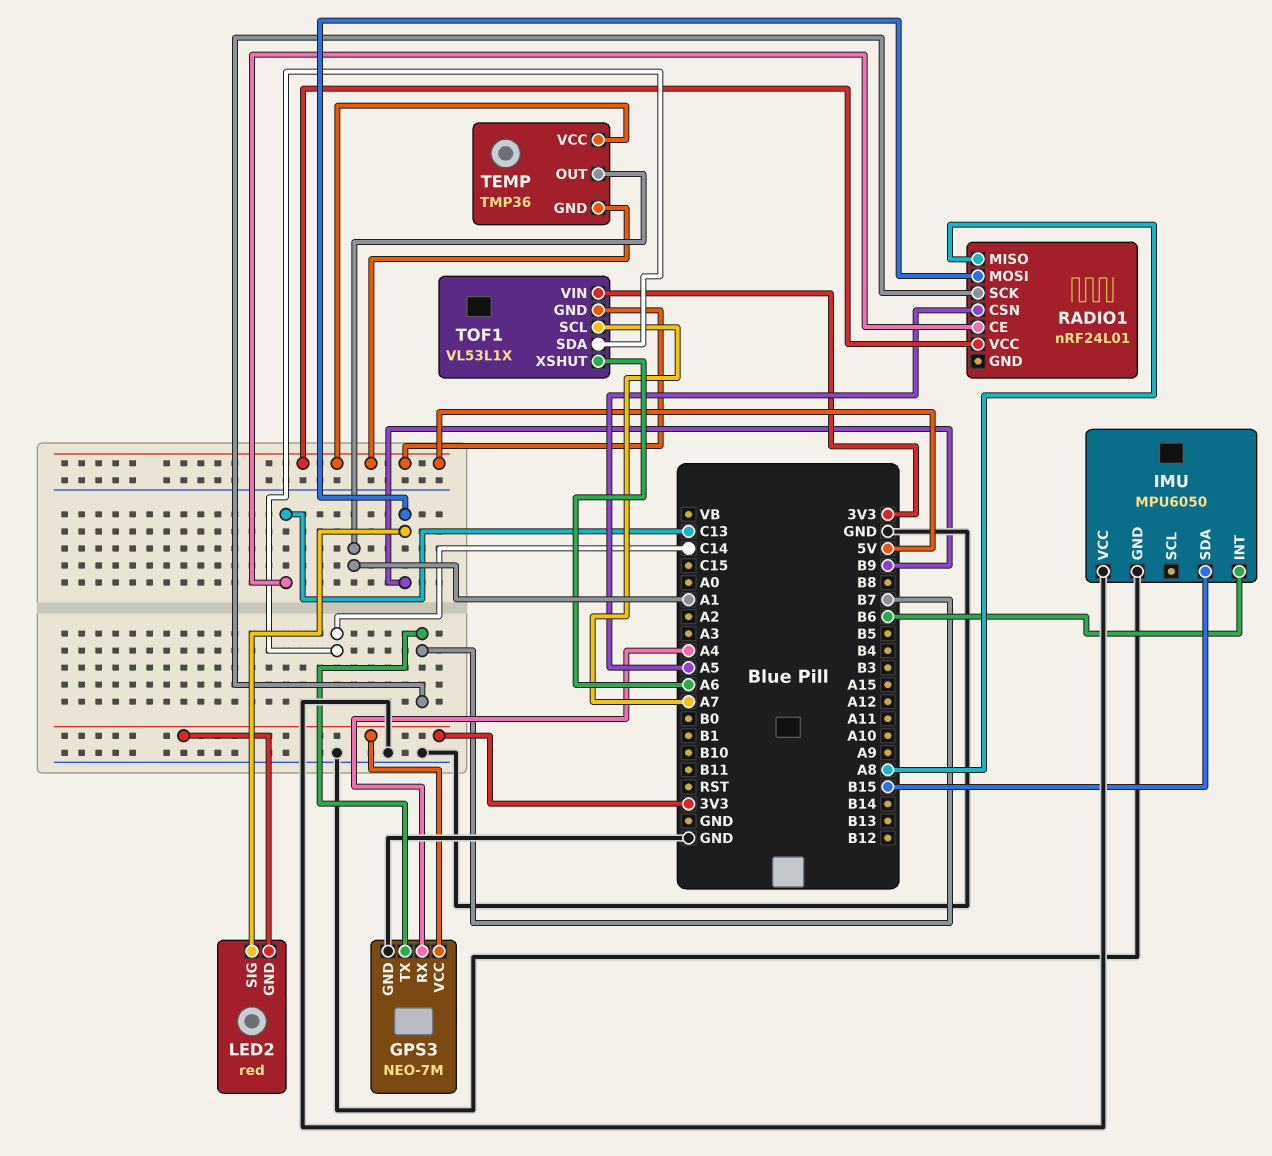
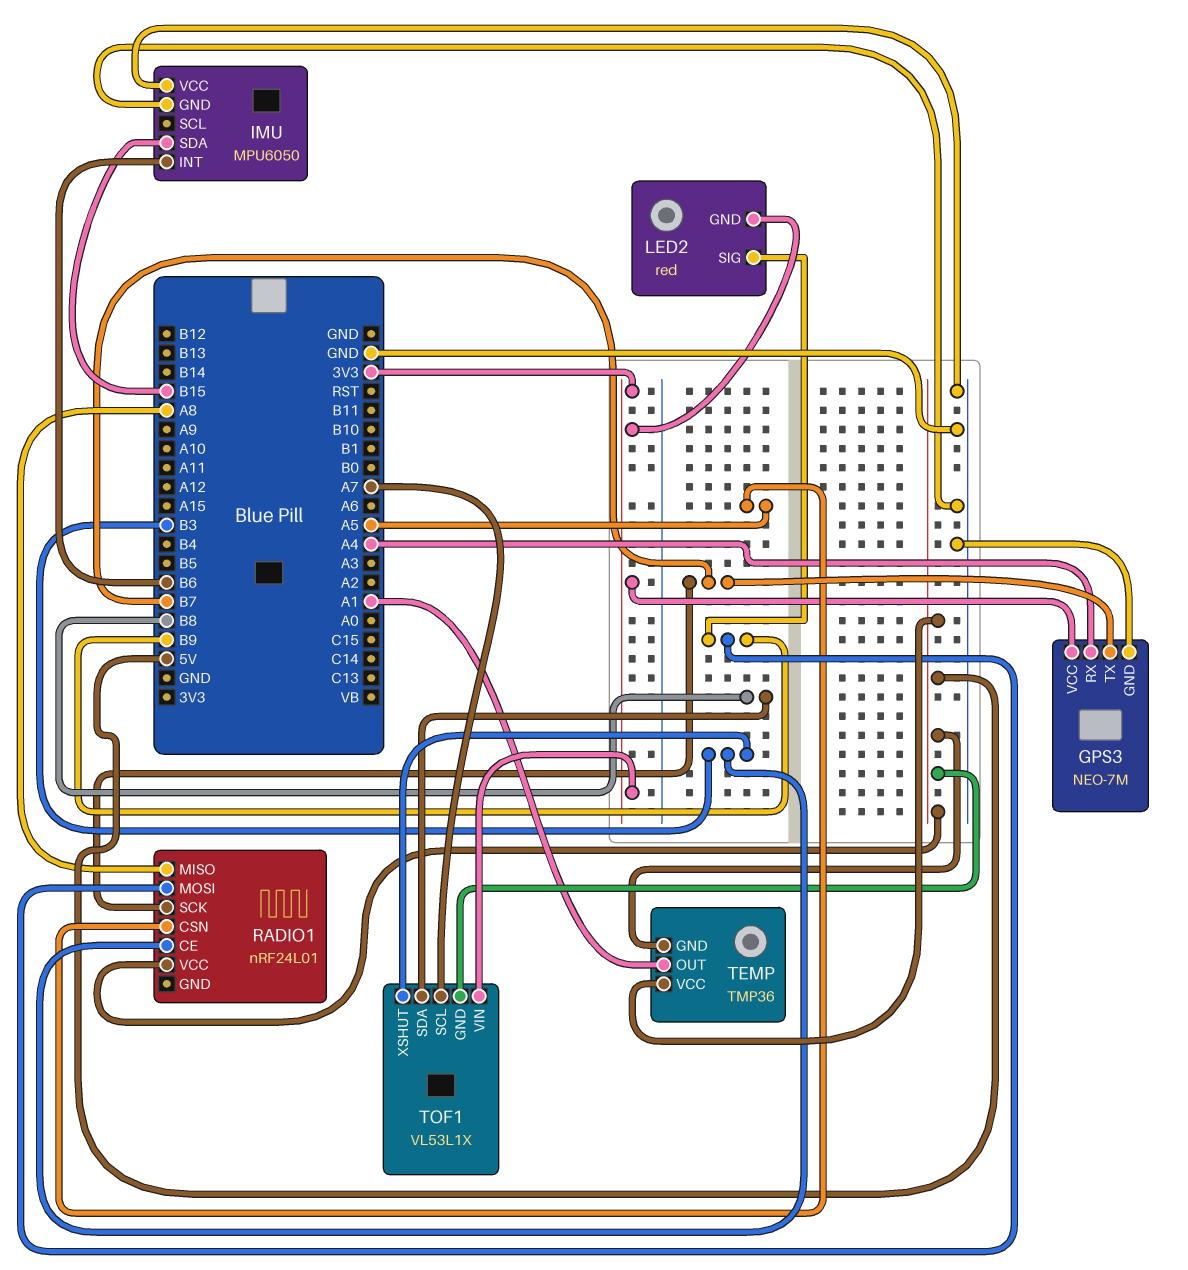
RADIO1 pin CE: C13 -> B3
TOF1 pin SDA: C14 -> B8
TOF1 pin XSHUT: A6 -> B3

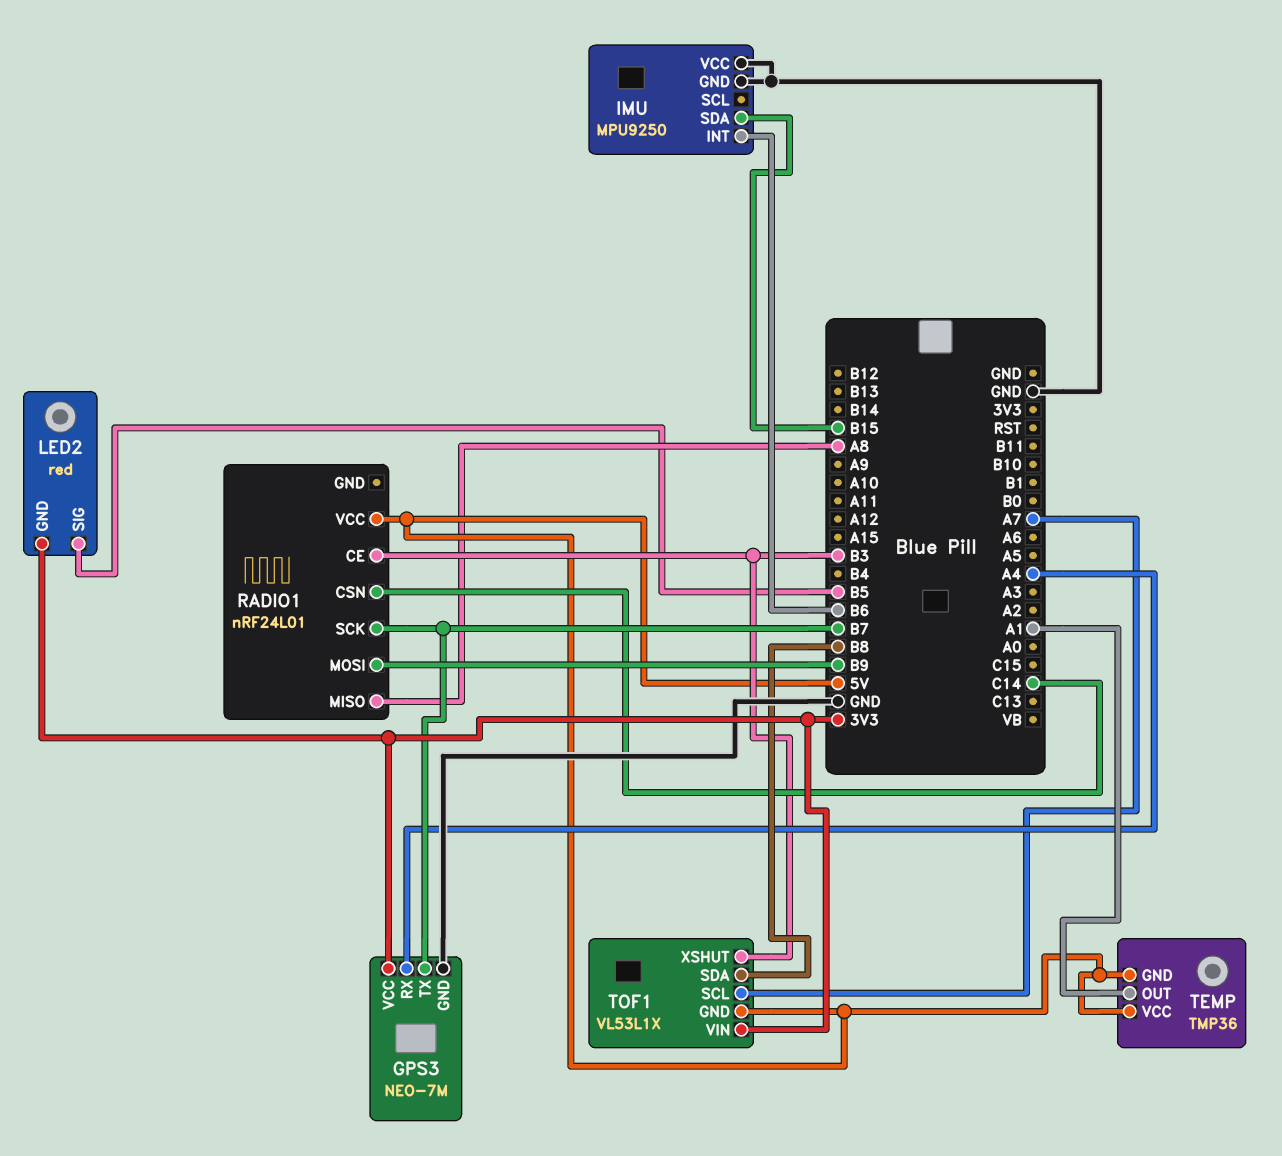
IMU: MPU6050 -> MPU9250
LED2 pin SIG: B9 -> B5
RADIO1 pin CSN: A5 -> C14

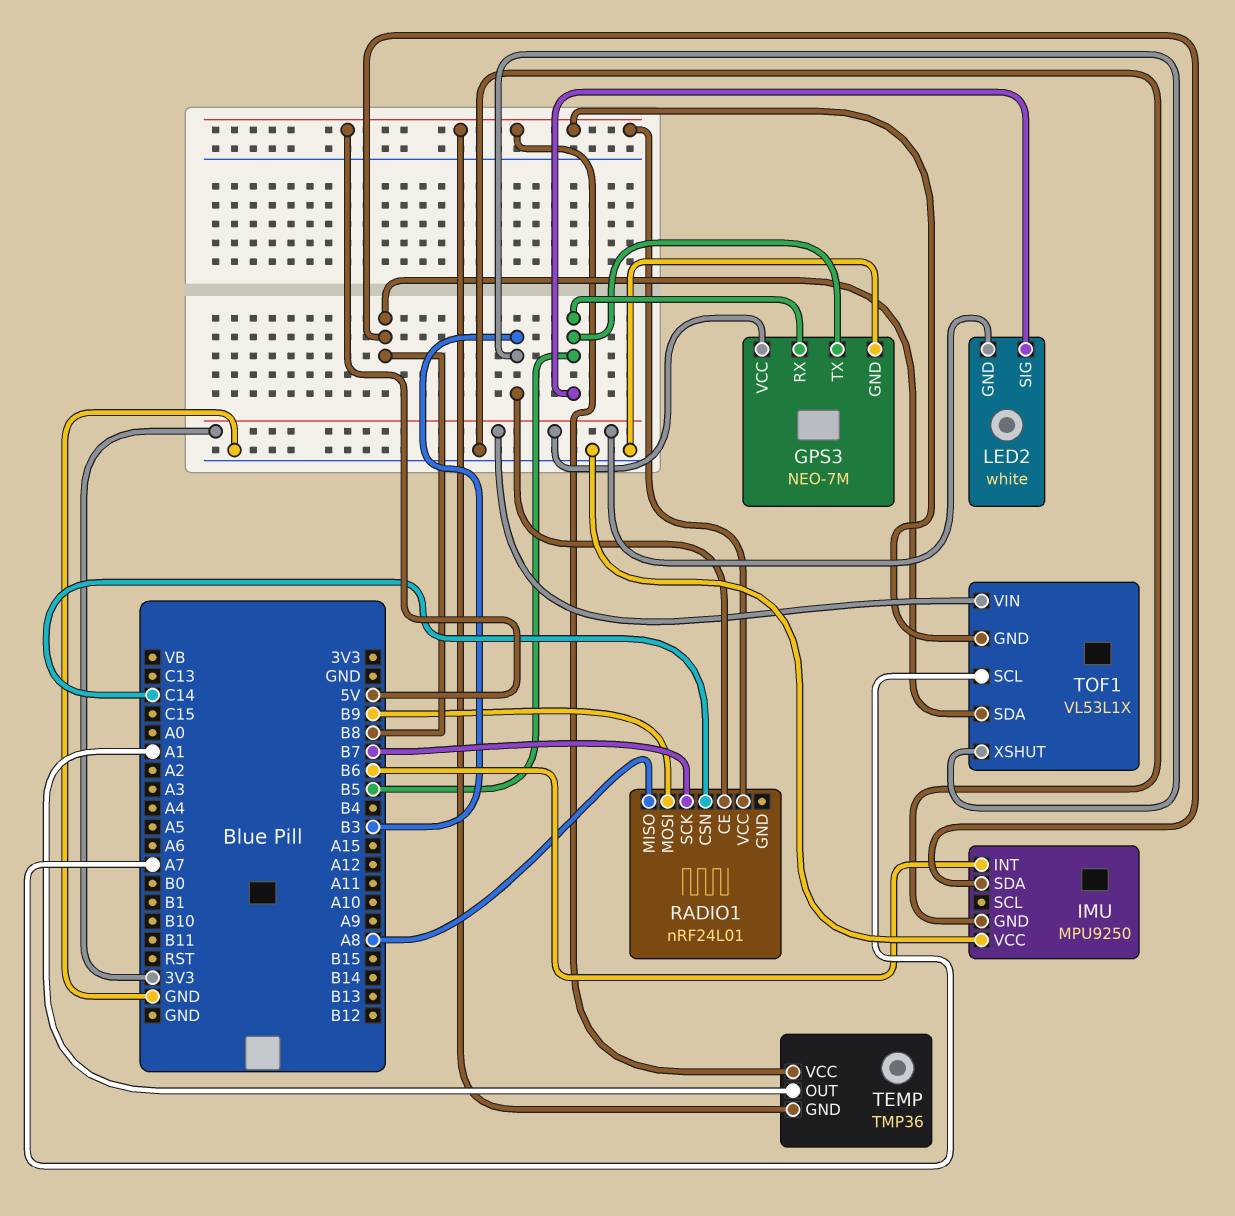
GPS3 pin RX: A4 -> B5
GPS3 pin TX: B7 -> B5
IMU pin SDA: B15 -> B8
LED2: red -> white

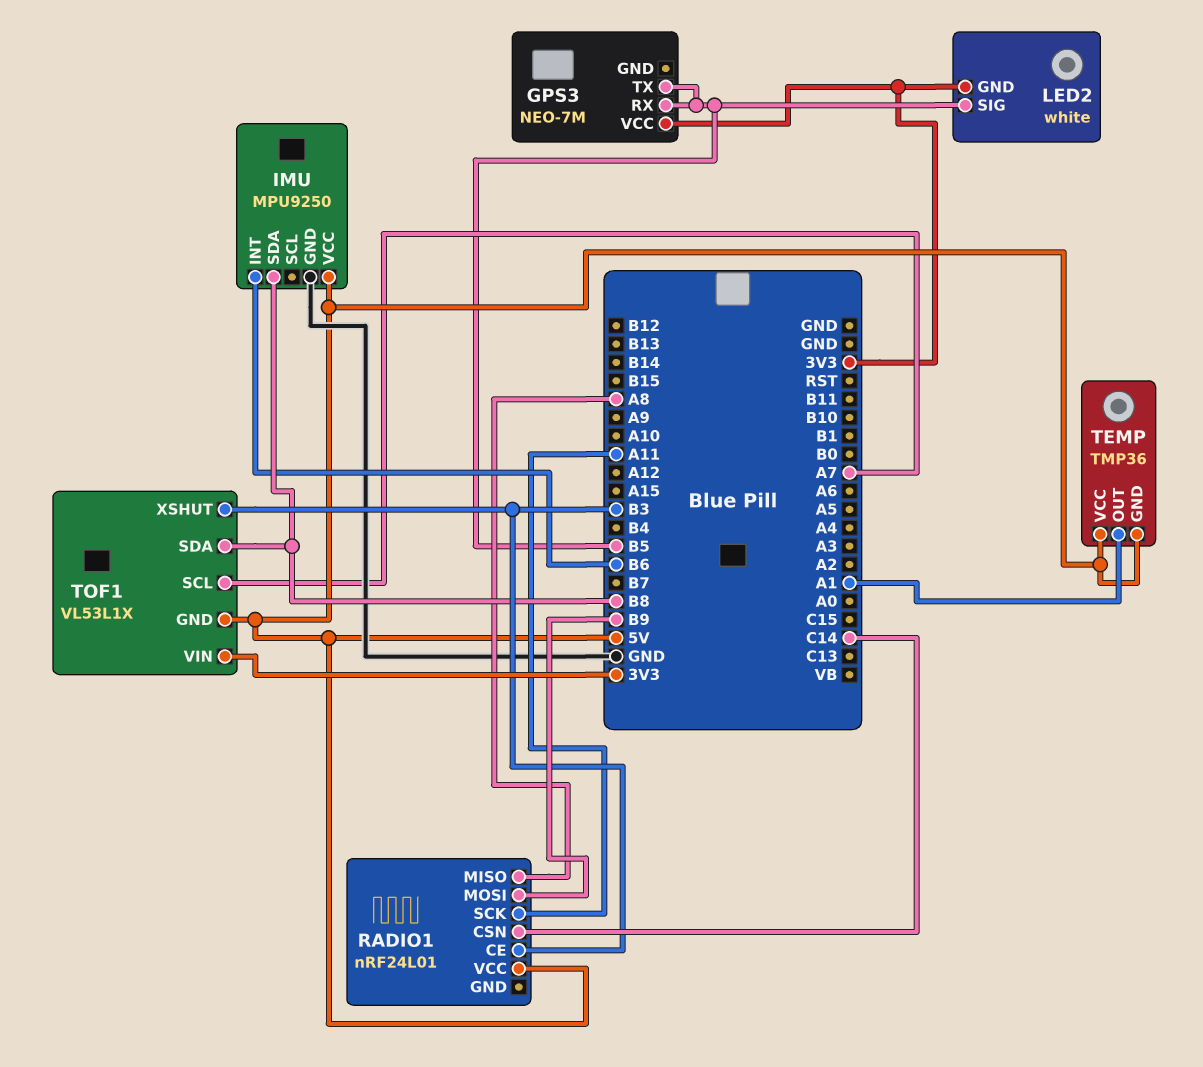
GPS3 pin GND: GND -> none
IMU pin VCC: GND -> 5V
RADIO1 pin SCK: B7 -> A11

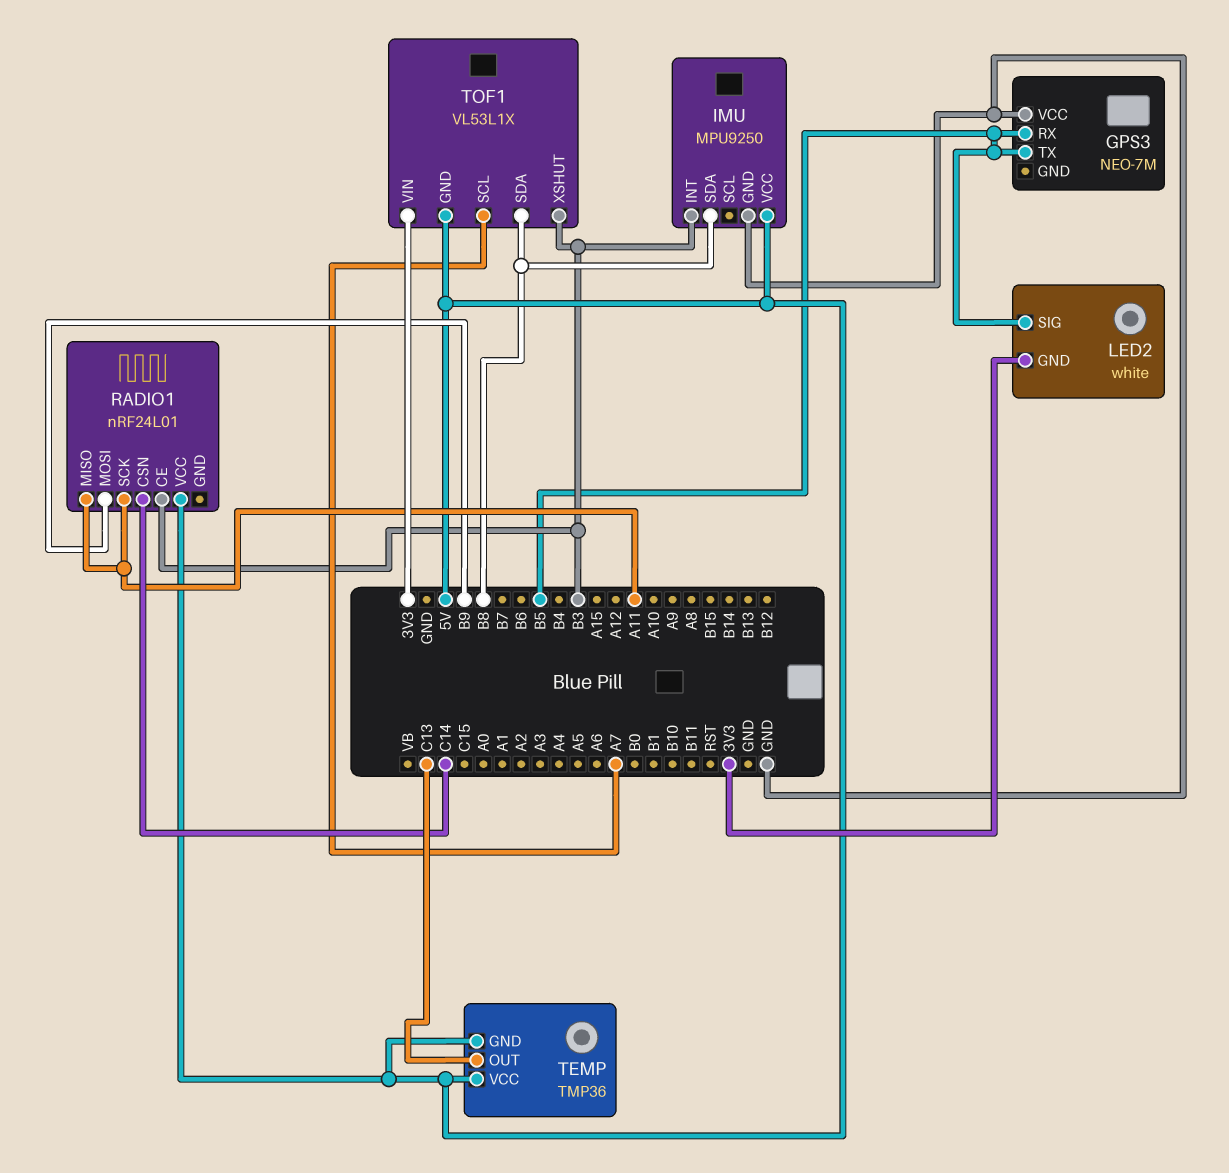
GPS3 pin VCC: 3V3 -> GND
IMU pin INT: B6 -> B3
RADIO1 pin MISO: A8 -> A11
TEMP pin OUT: A1 -> C13

